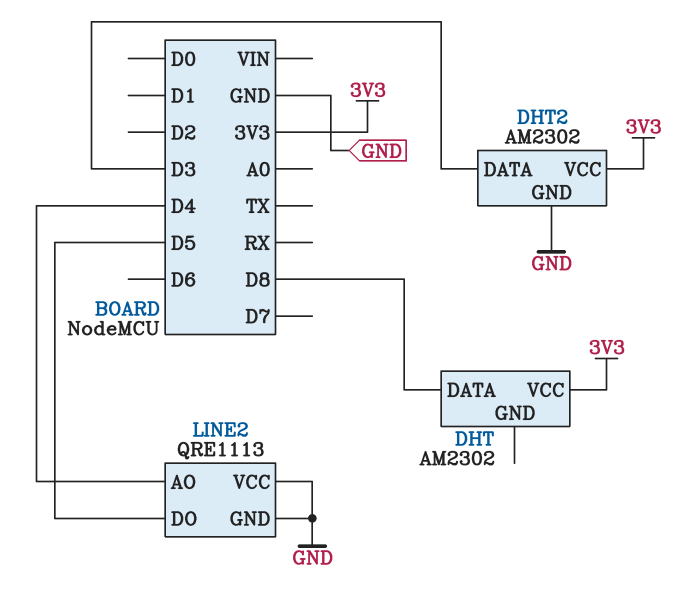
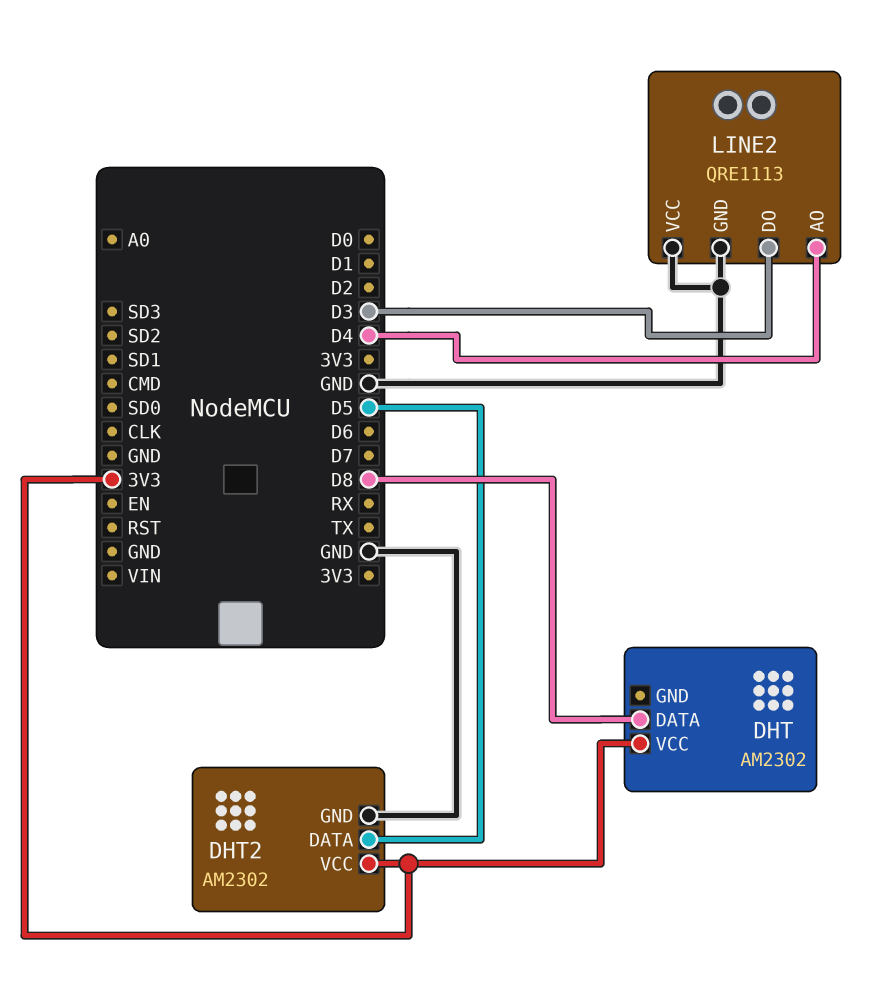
DHT2 pin DATA: D3 -> D5
LINE2 pin DO: D5 -> D3

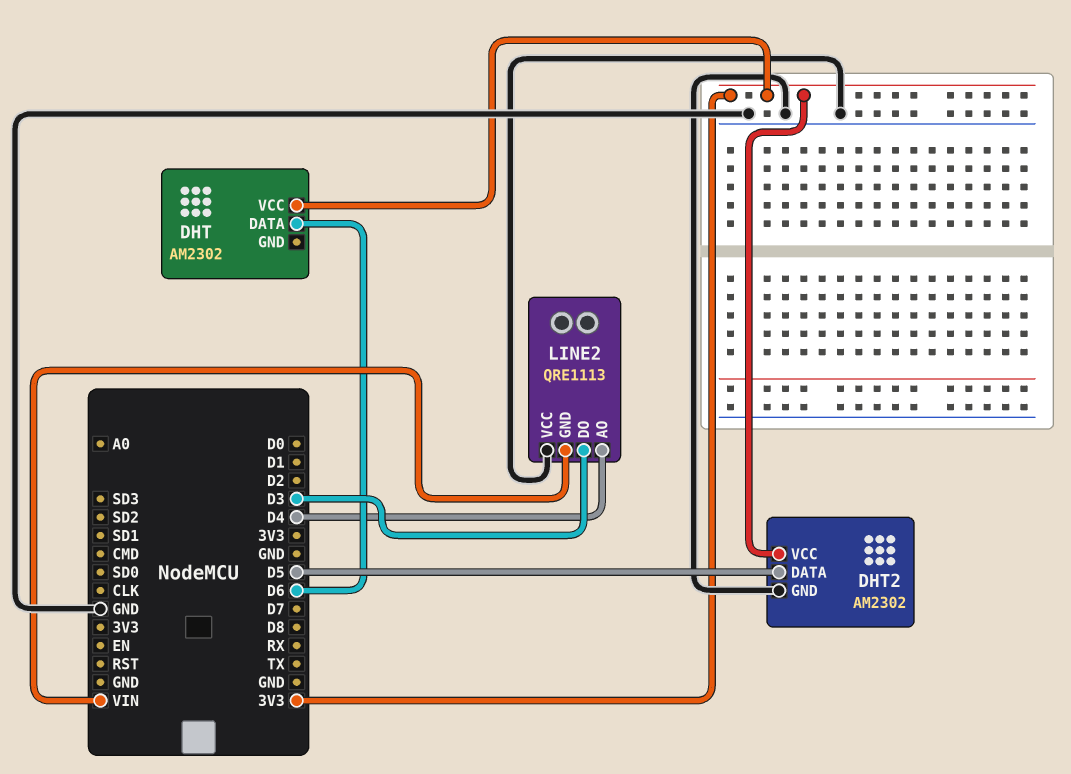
DHT pin DATA: D8 -> D6
LINE2 pin GND: GND -> VIN

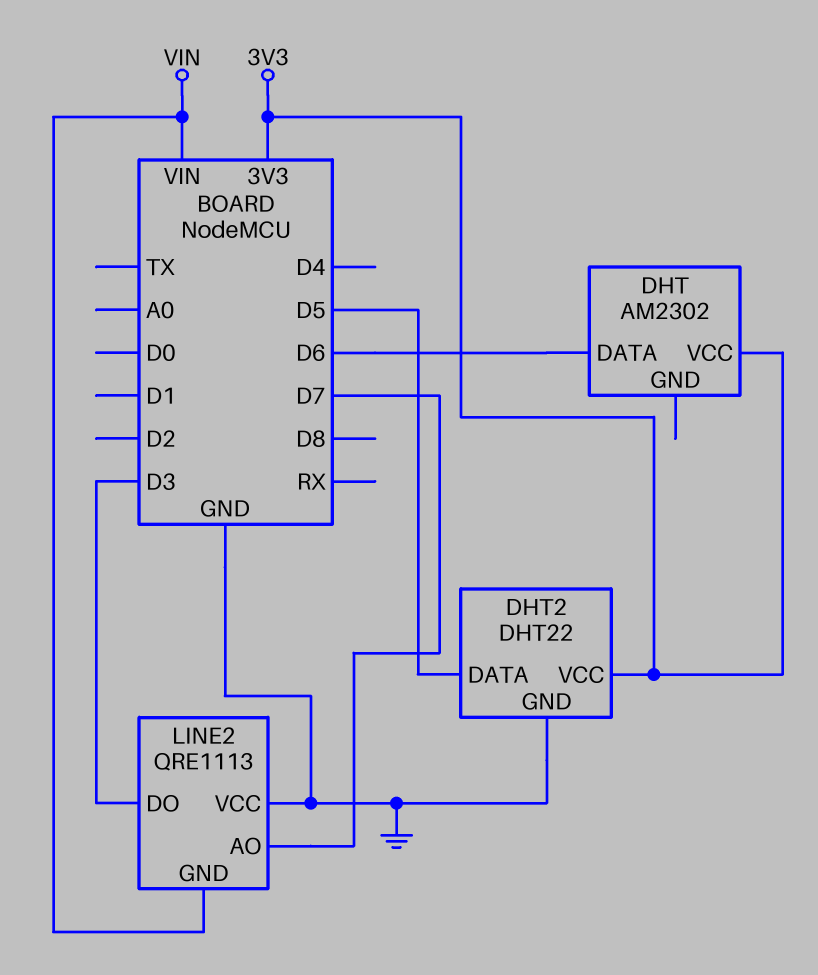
DHT2: AM2302 -> DHT22
LINE2 pin AO: D4 -> D7

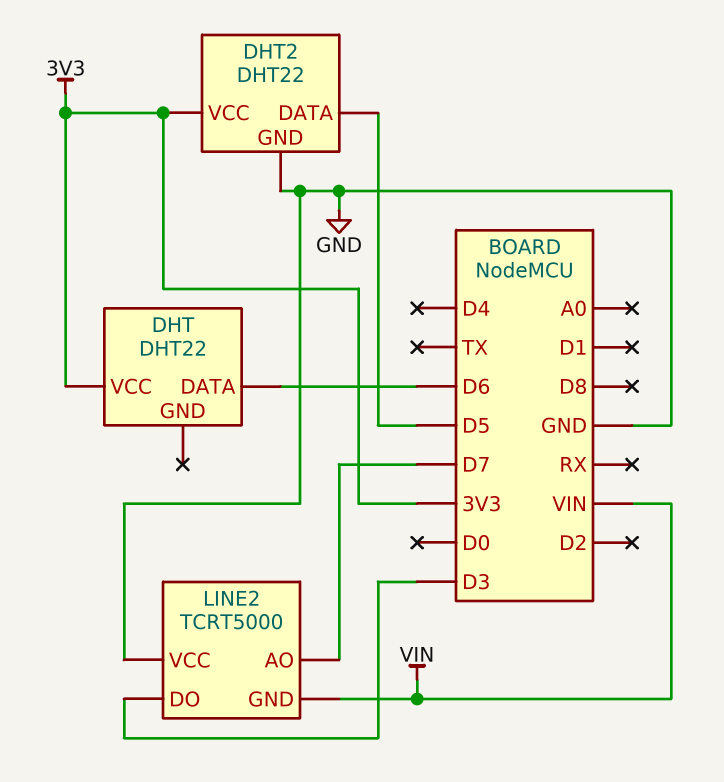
DHT: AM2302 -> DHT22
LINE2: QRE1113 -> TCRT5000

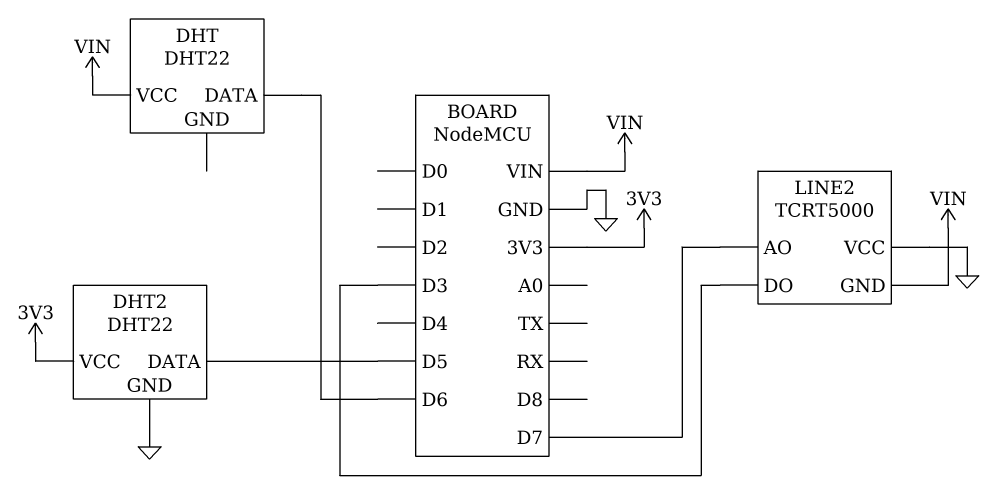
DHT pin VCC: 3V3 -> VIN

